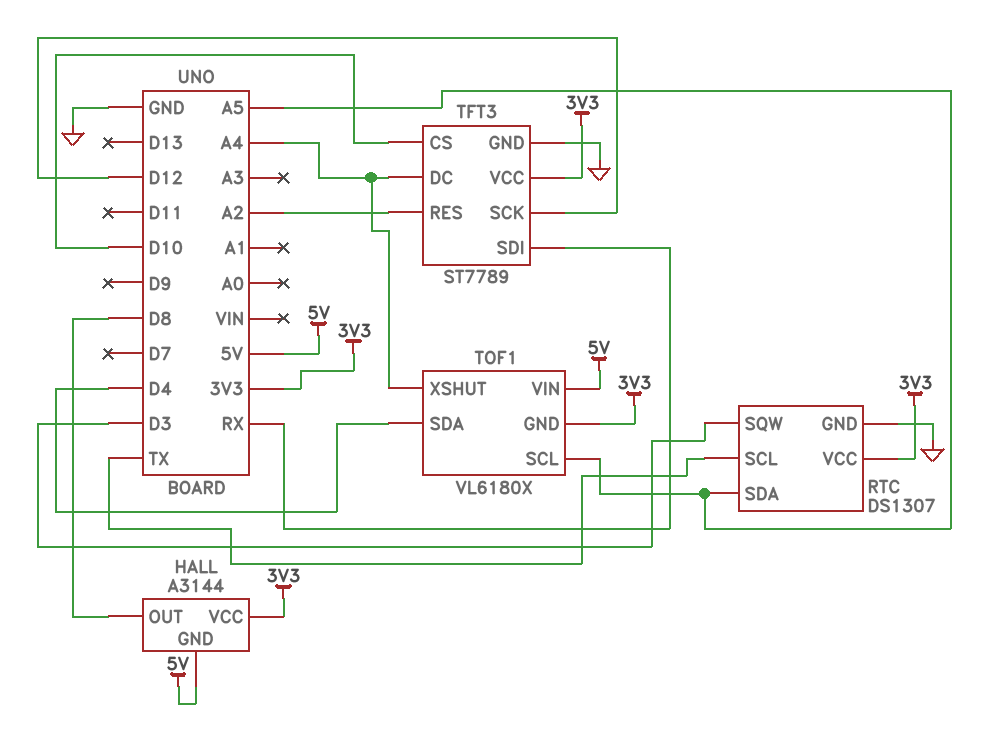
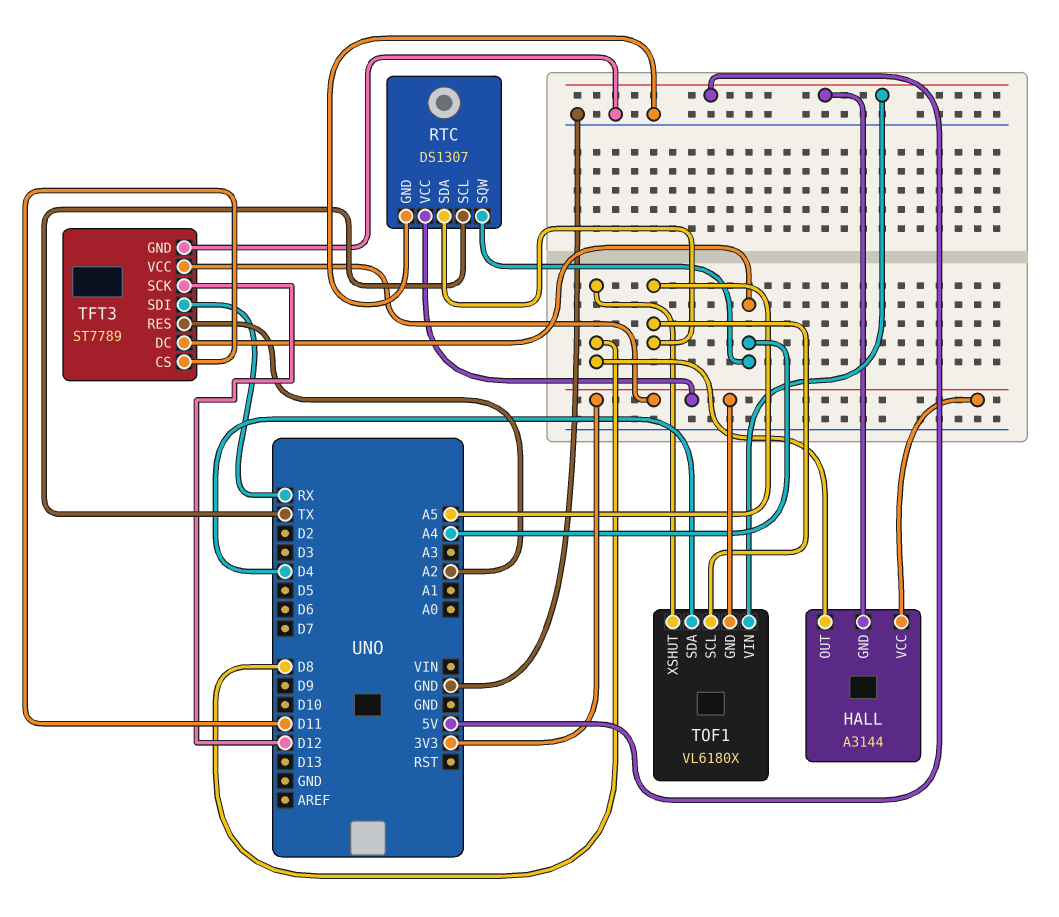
RTC pin SQW: D3 -> A4
TFT3 pin CS: D10 -> D11
TOF1 pin XSHUT: A4 -> D8

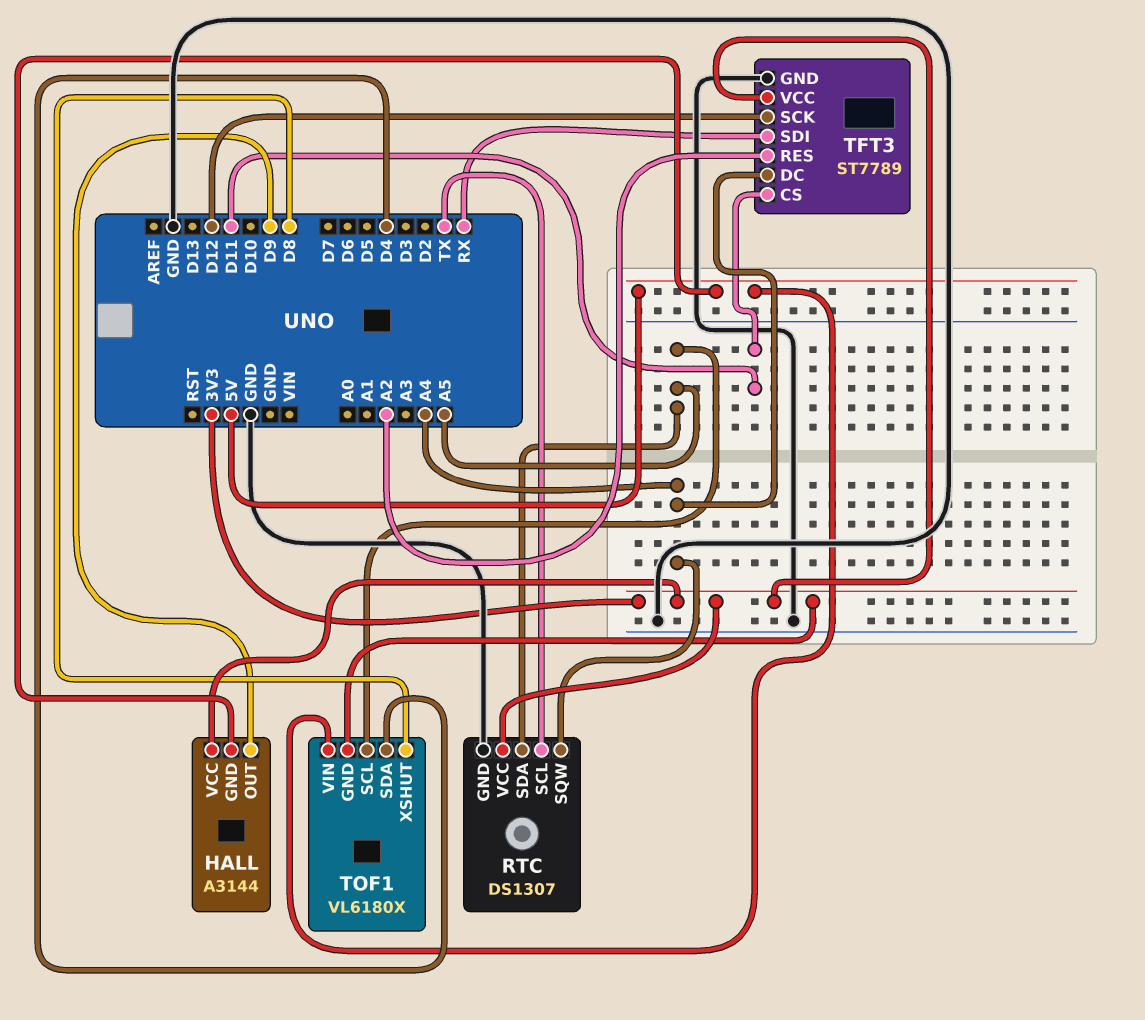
HALL pin OUT: D8 -> D9

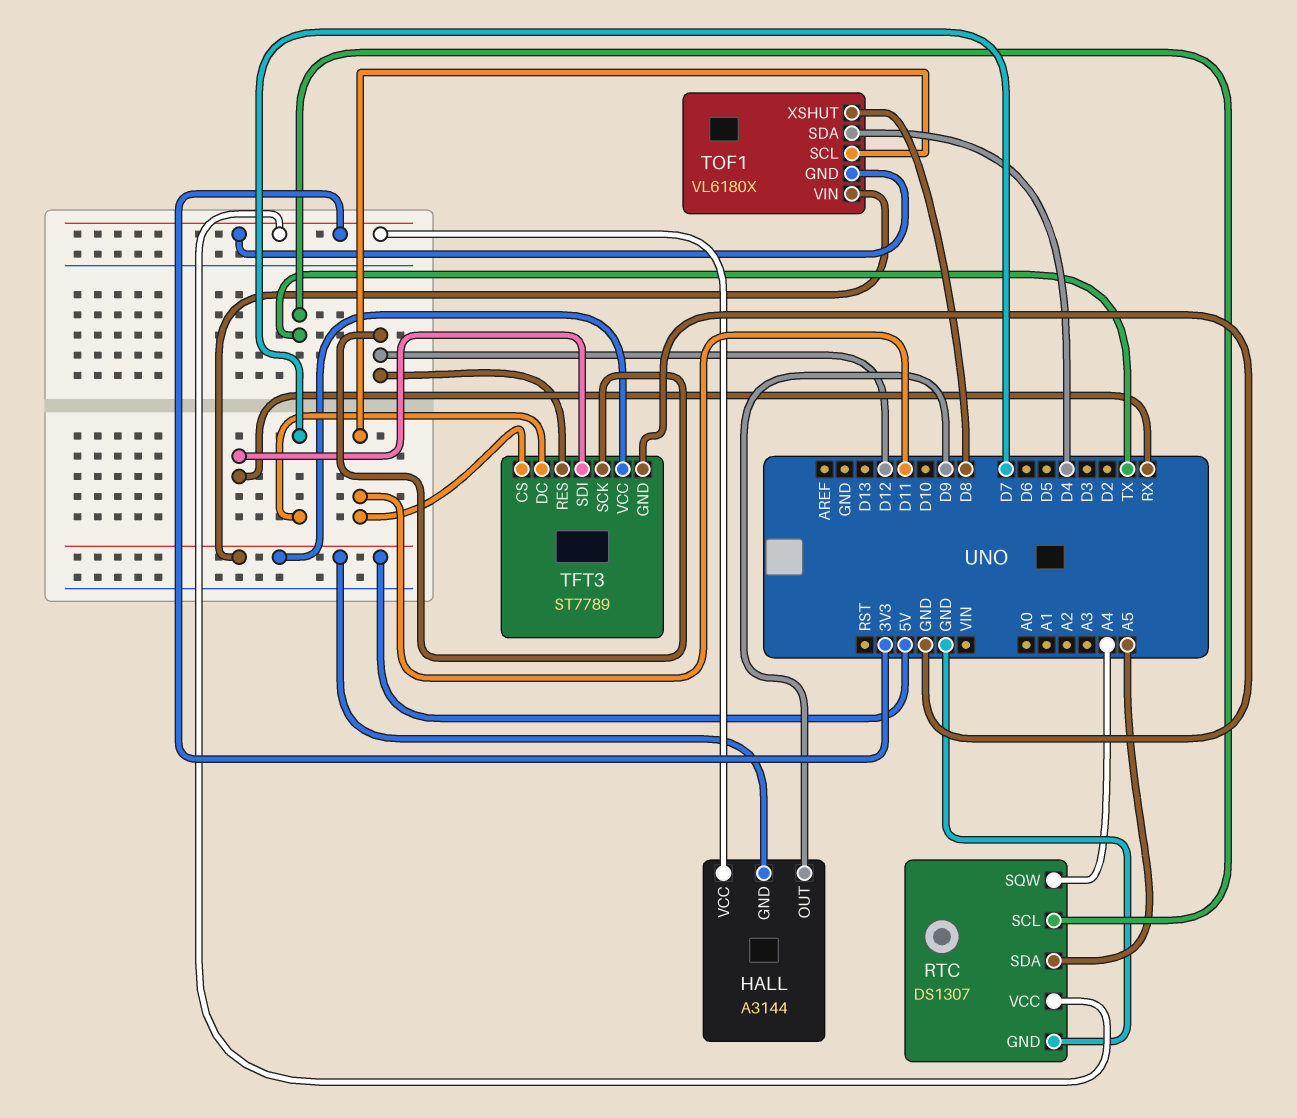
TFT3 pin DC: A4 -> D7
TFT3 pin RES: A2 -> D12
TFT3 pin VCC: 3V3 -> 5V
TOF1 pin SCL: A5 -> D11

